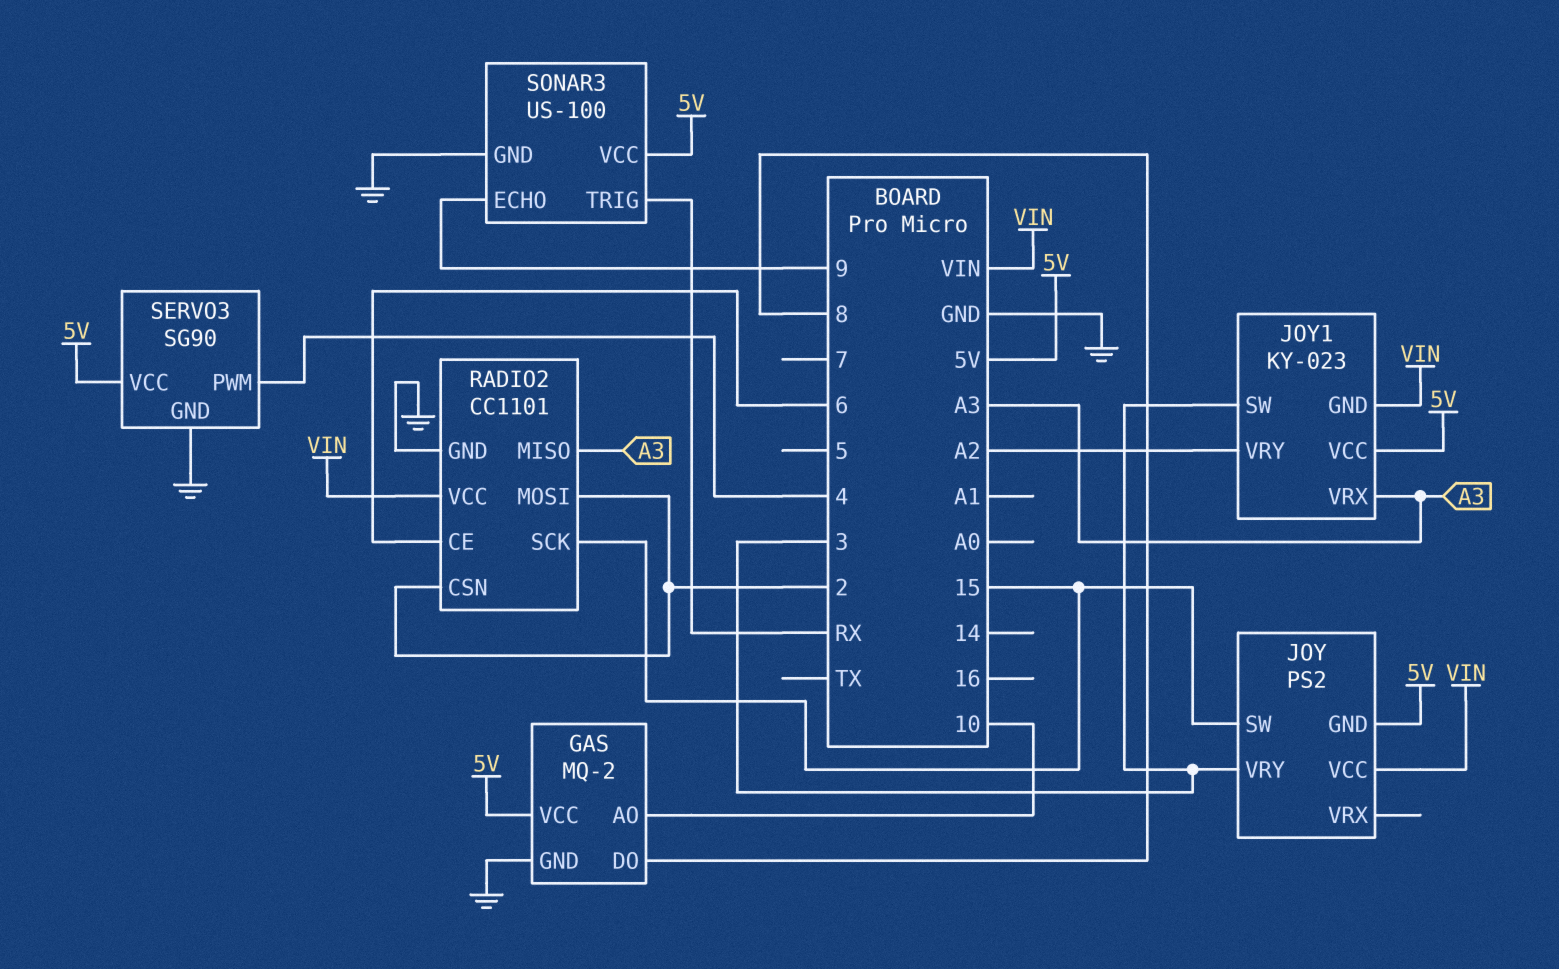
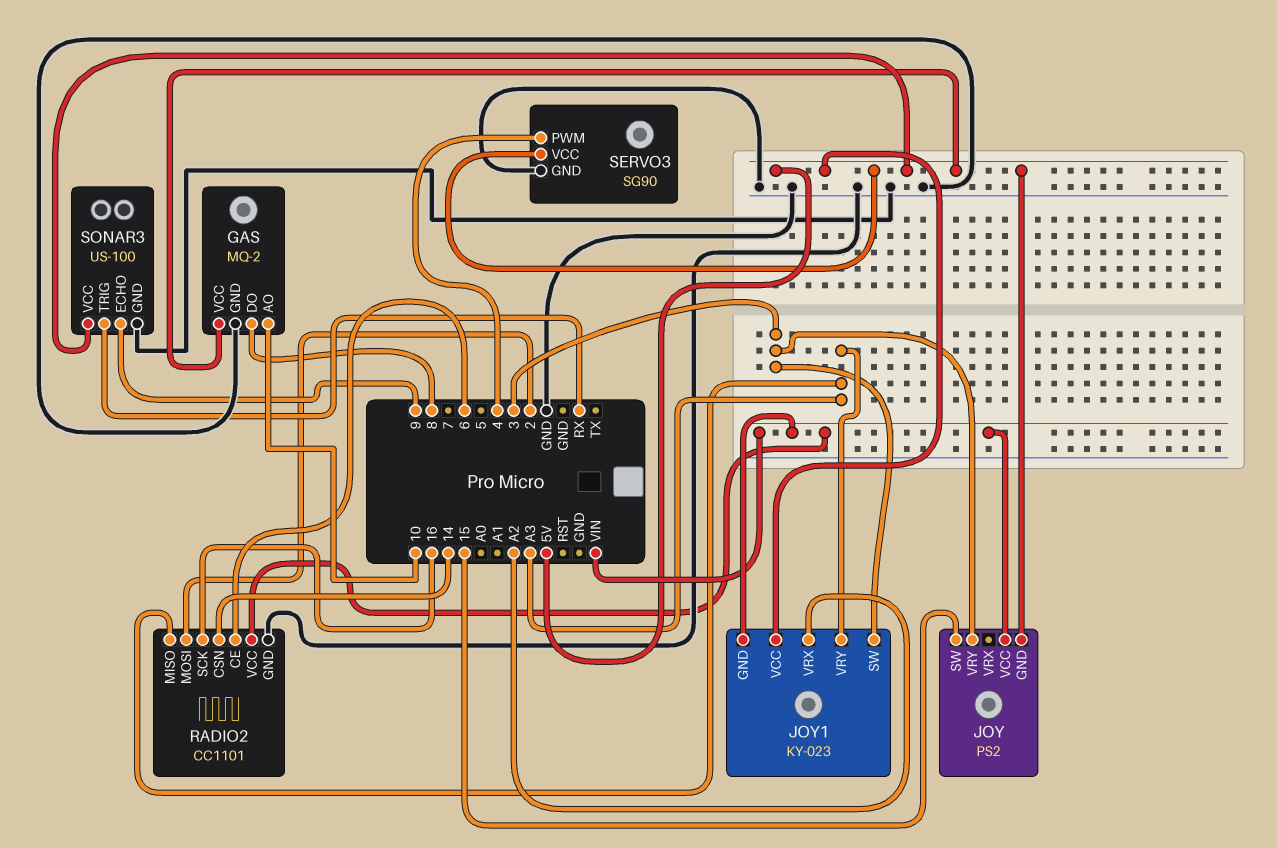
JOY1 pin VRX: A3 -> A2
JOY1 pin VRY: A2 -> A3
RADIO2 pin CSN: 2 -> 14
RADIO2 pin SCK: 15 -> 16

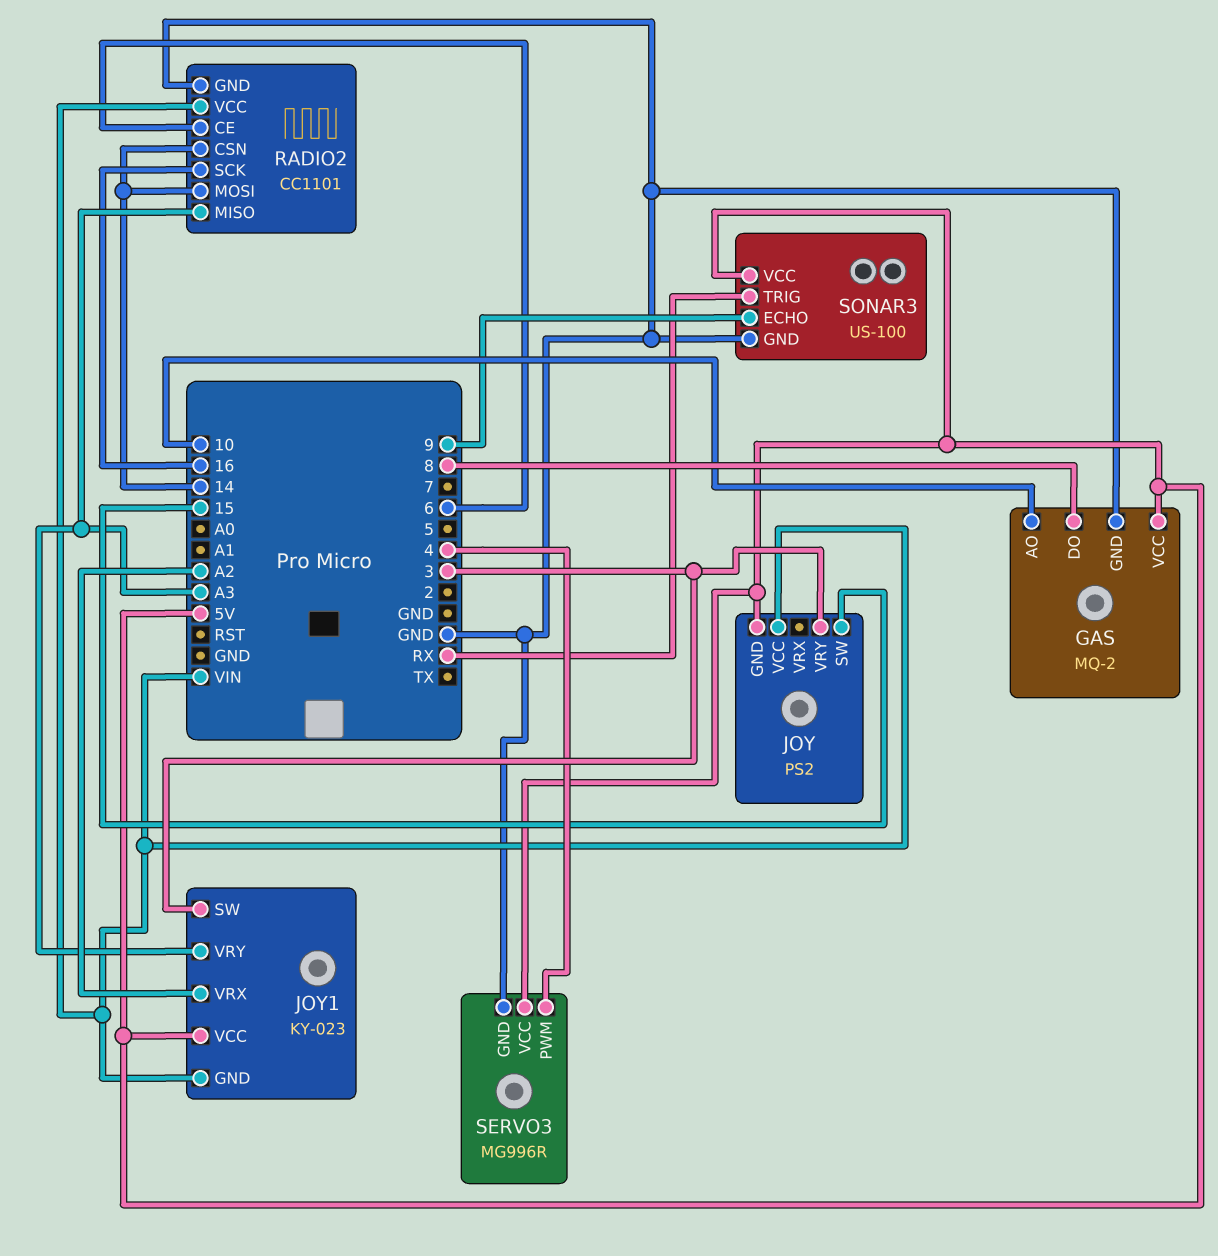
RADIO2 pin MOSI: 2 -> 14
SERVO3: SG90 -> MG996R

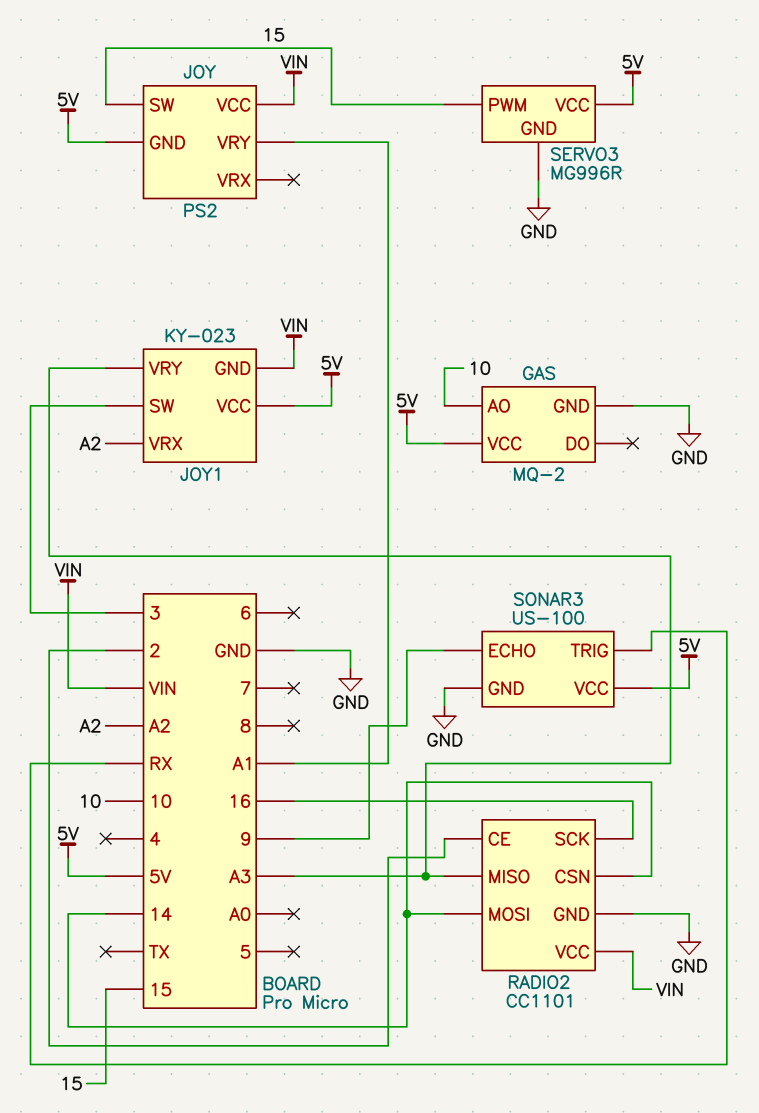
GAS pin DO: 8 -> none
JOY pin VRY: 3 -> A1
RADIO2 pin CE: 6 -> 2
SERVO3 pin PWM: 4 -> 15

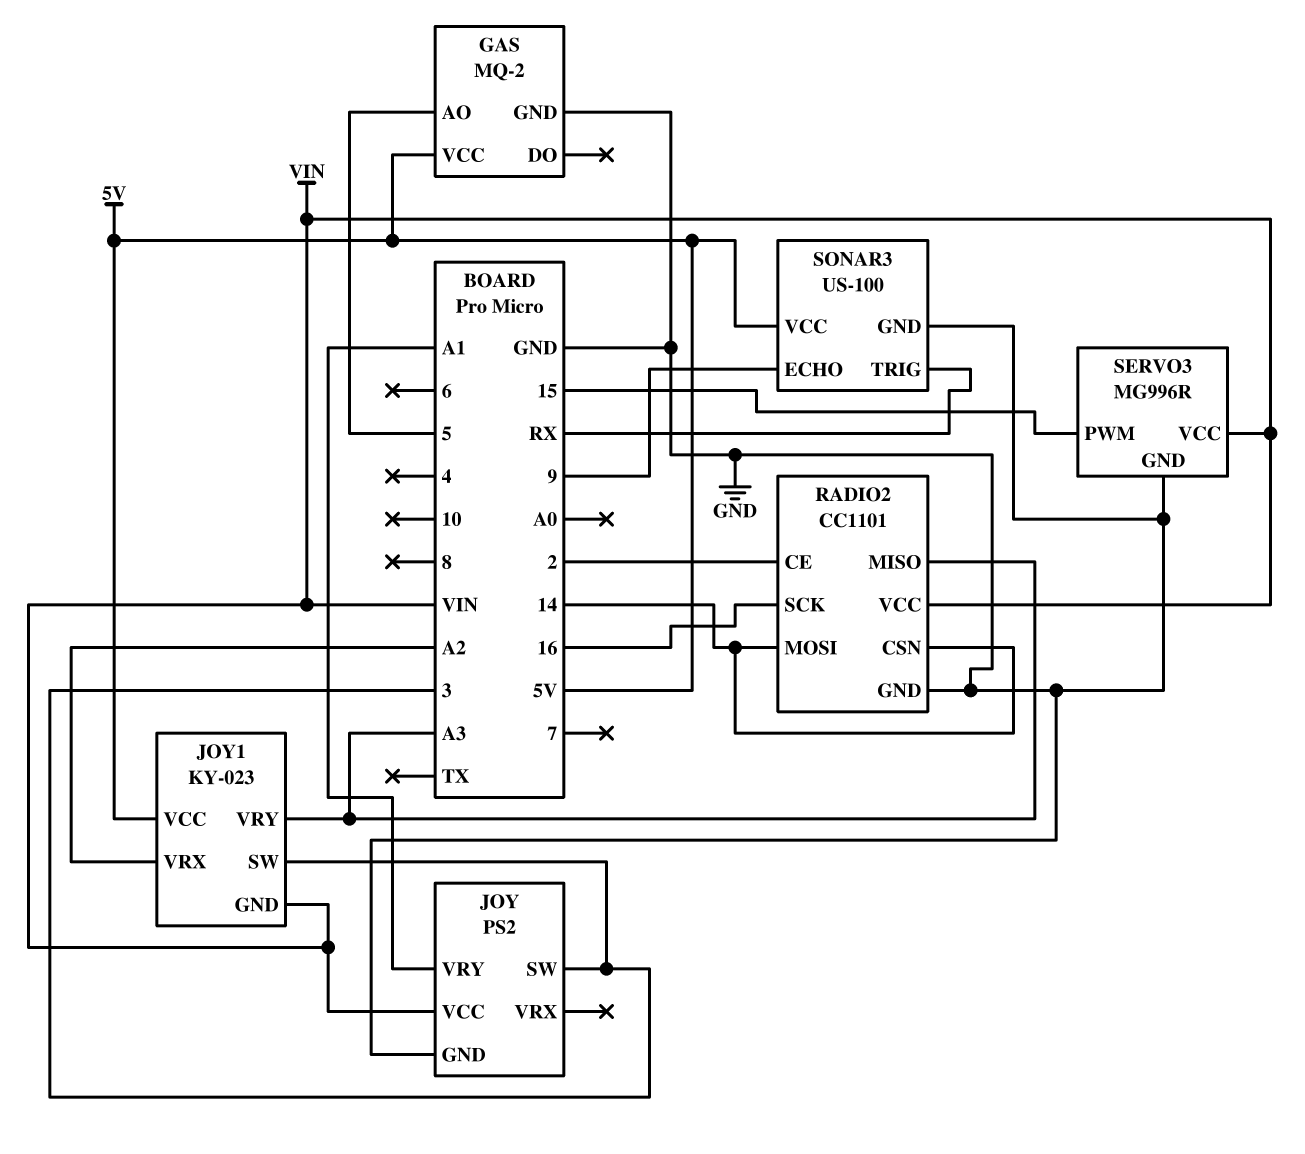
GAS pin AO: 10 -> 5
JOY pin GND: 5V -> GND
JOY pin SW: 15 -> 3
SERVO3 pin VCC: 5V -> VIN

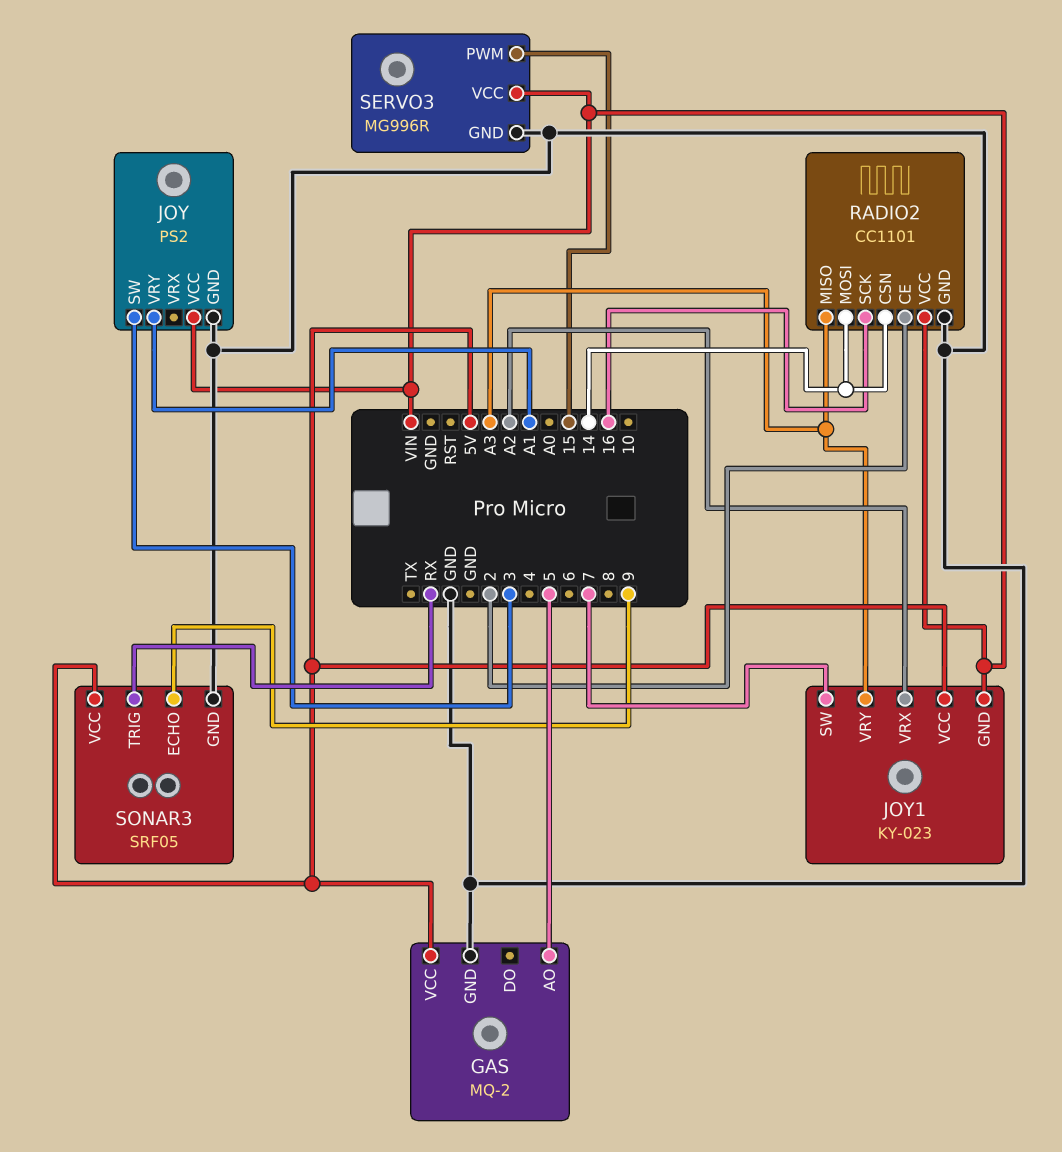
JOY1 pin SW: 3 -> 7
SONAR3: US-100 -> SRF05

